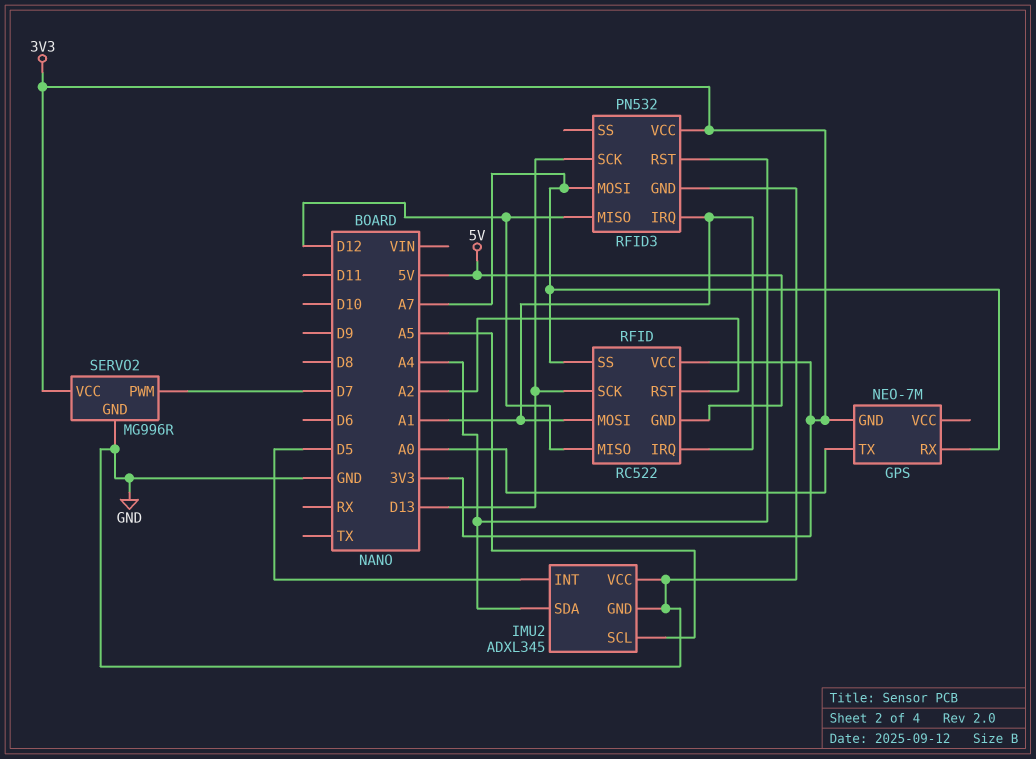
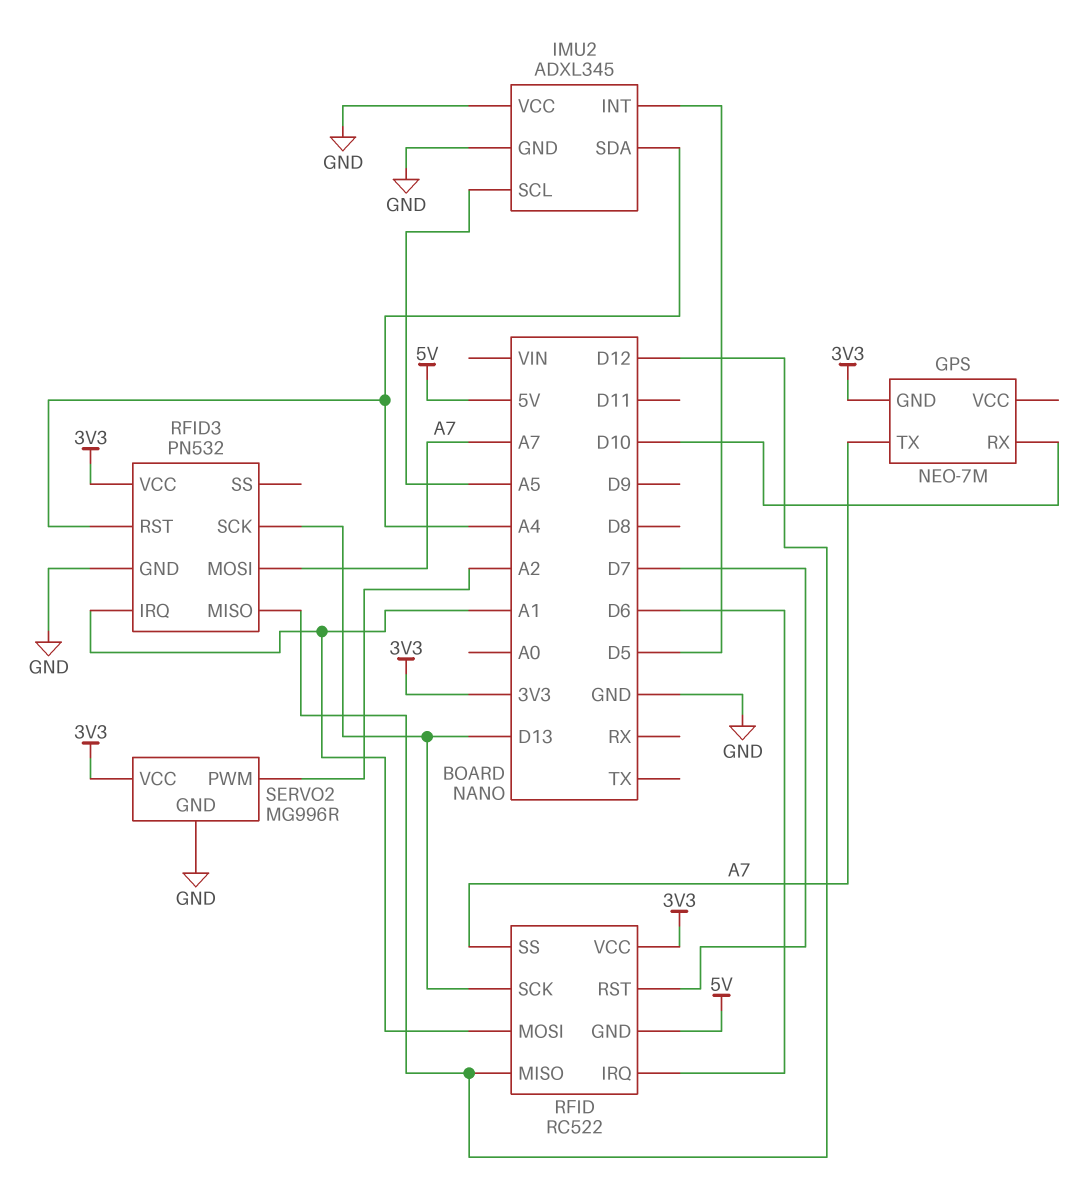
GPS pin RX: A7 -> D10
GPS pin TX: A0 -> A7
RFID pin IRQ: A1 -> D6
RFID pin RST: A2 -> D7
SERVO2 pin PWM: D7 -> A2

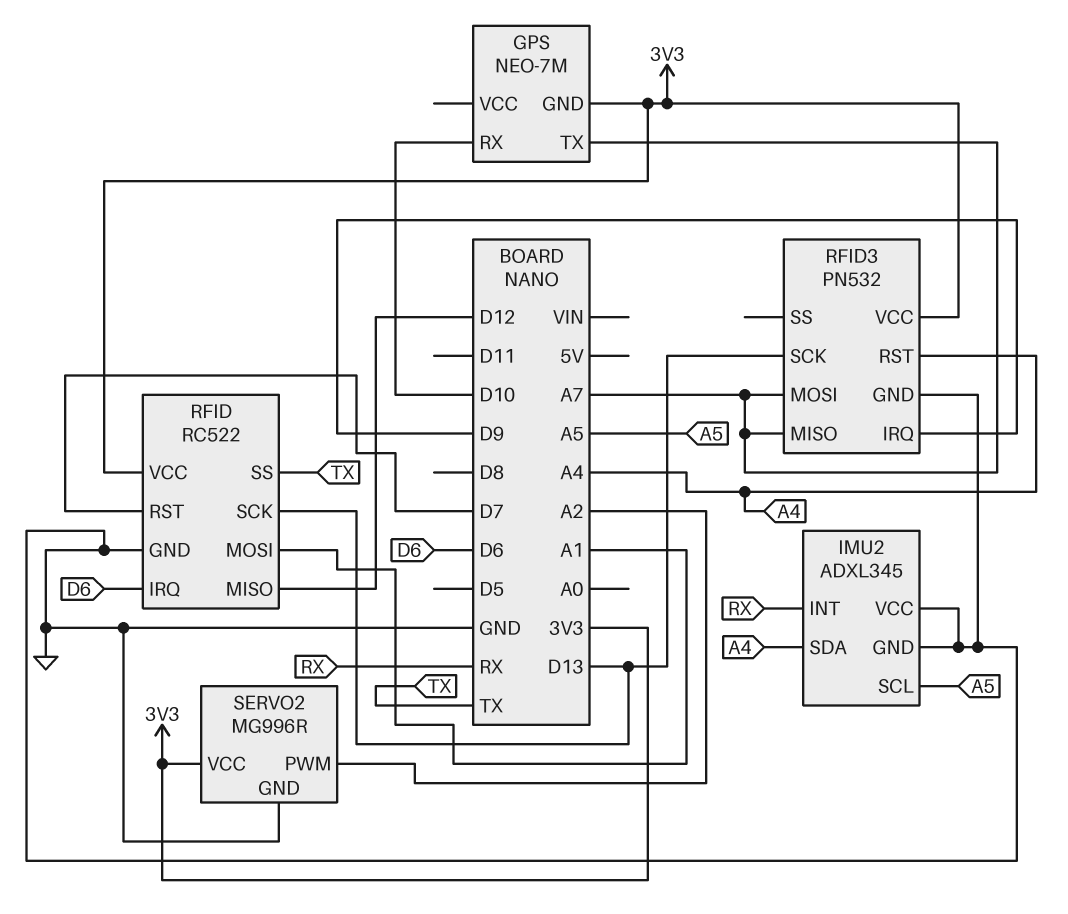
IMU2 pin INT: D5 -> RX
RFID pin GND: 5V -> GND
RFID pin SS: A7 -> TX
RFID3 pin IRQ: A1 -> D9
RFID3 pin MISO: D12 -> A7

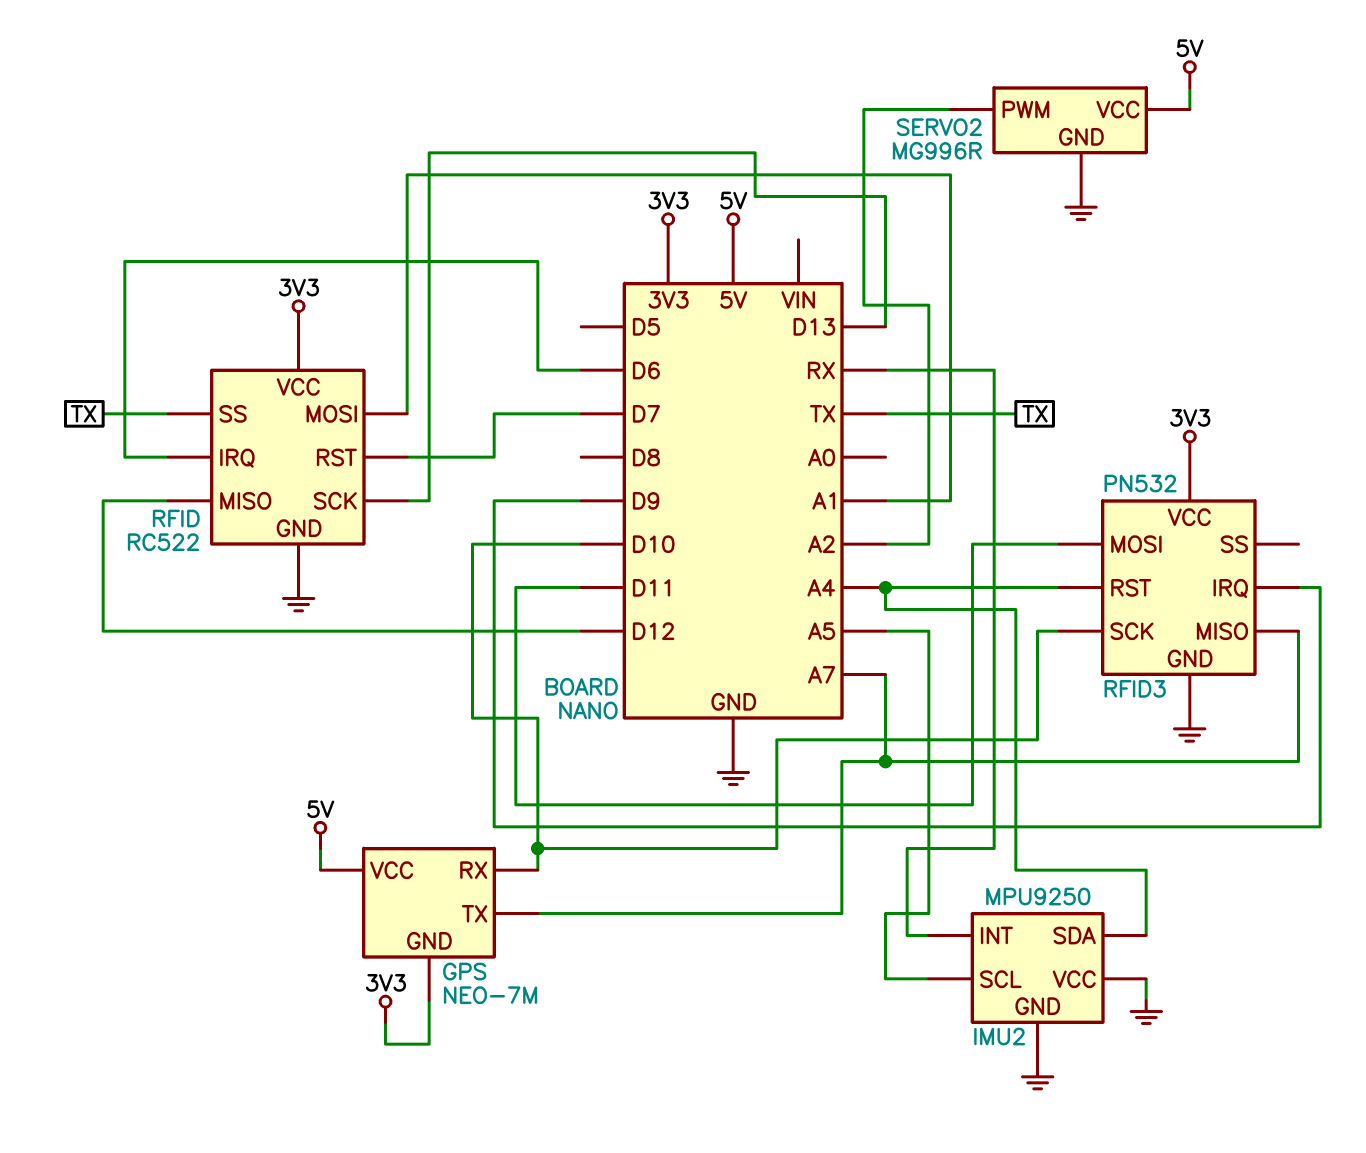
GPS pin VCC: none -> 5V
IMU2: ADXL345 -> MPU9250
RFID3 pin MOSI: A7 -> D11
RFID3 pin SCK: D13 -> D10
SERVO2 pin VCC: 3V3 -> 5V

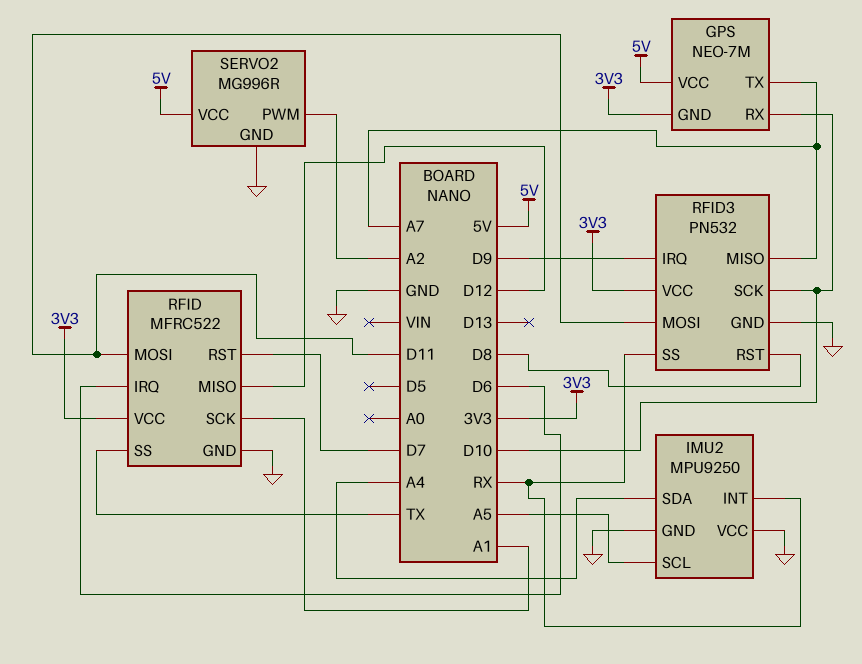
RFID: RC522 -> MFRC522
RFID pin MOSI: A1 -> D11
RFID pin SCK: D13 -> A1
RFID3 pin RST: A4 -> D8
RFID3 pin SS: none -> RX

